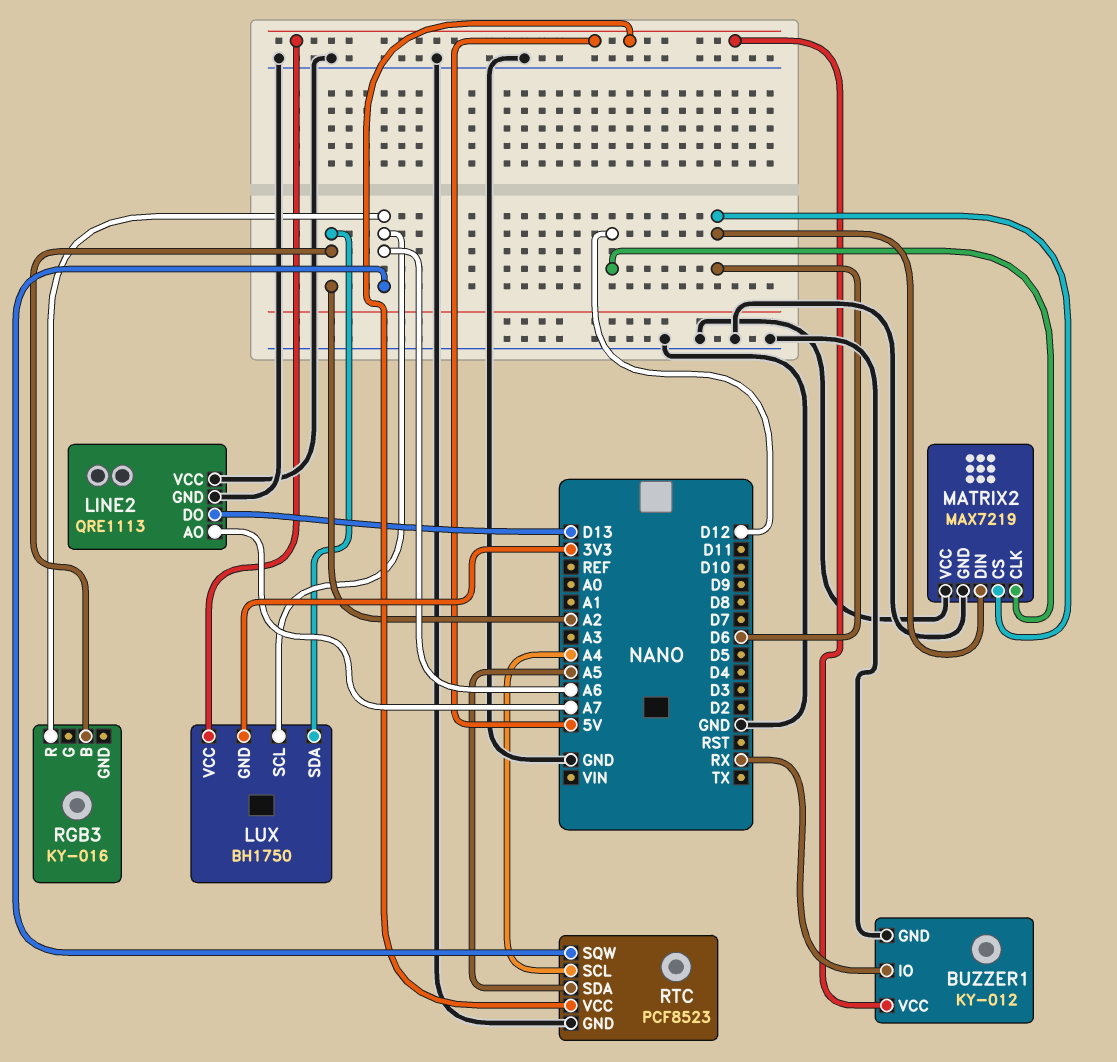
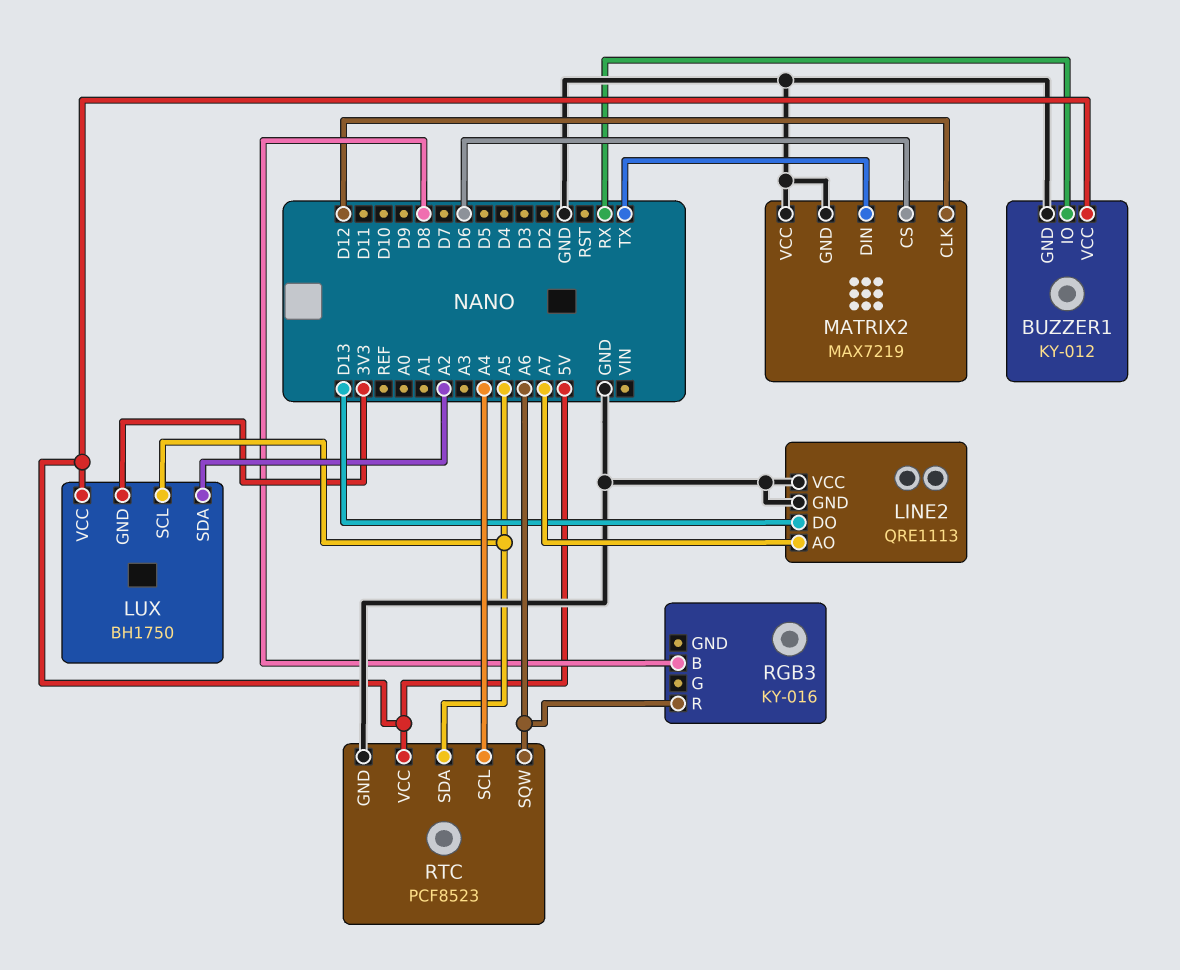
LUX pin SCL: A6 -> A5
MATRIX2 pin DIN: D6 -> TX
RGB3 pin B: A2 -> D8

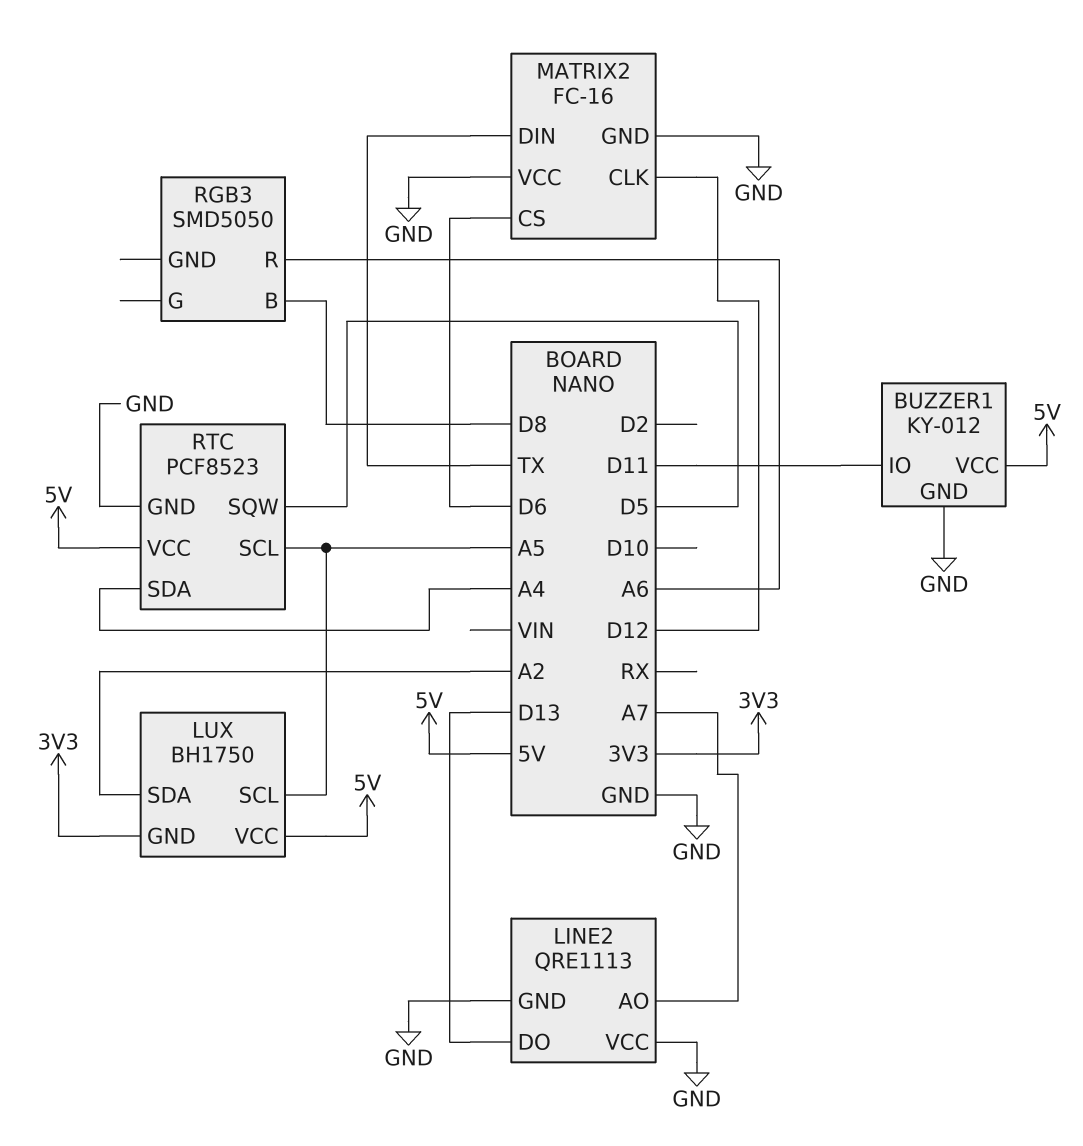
BUZZER1 pin IO: RX -> D11
MATRIX2: MAX7219 -> FC-16
RGB3: KY-016 -> SMD5050
RTC pin SCL: A4 -> A5
RTC pin SDA: A5 -> A4
RTC pin SQW: A6 -> D5

